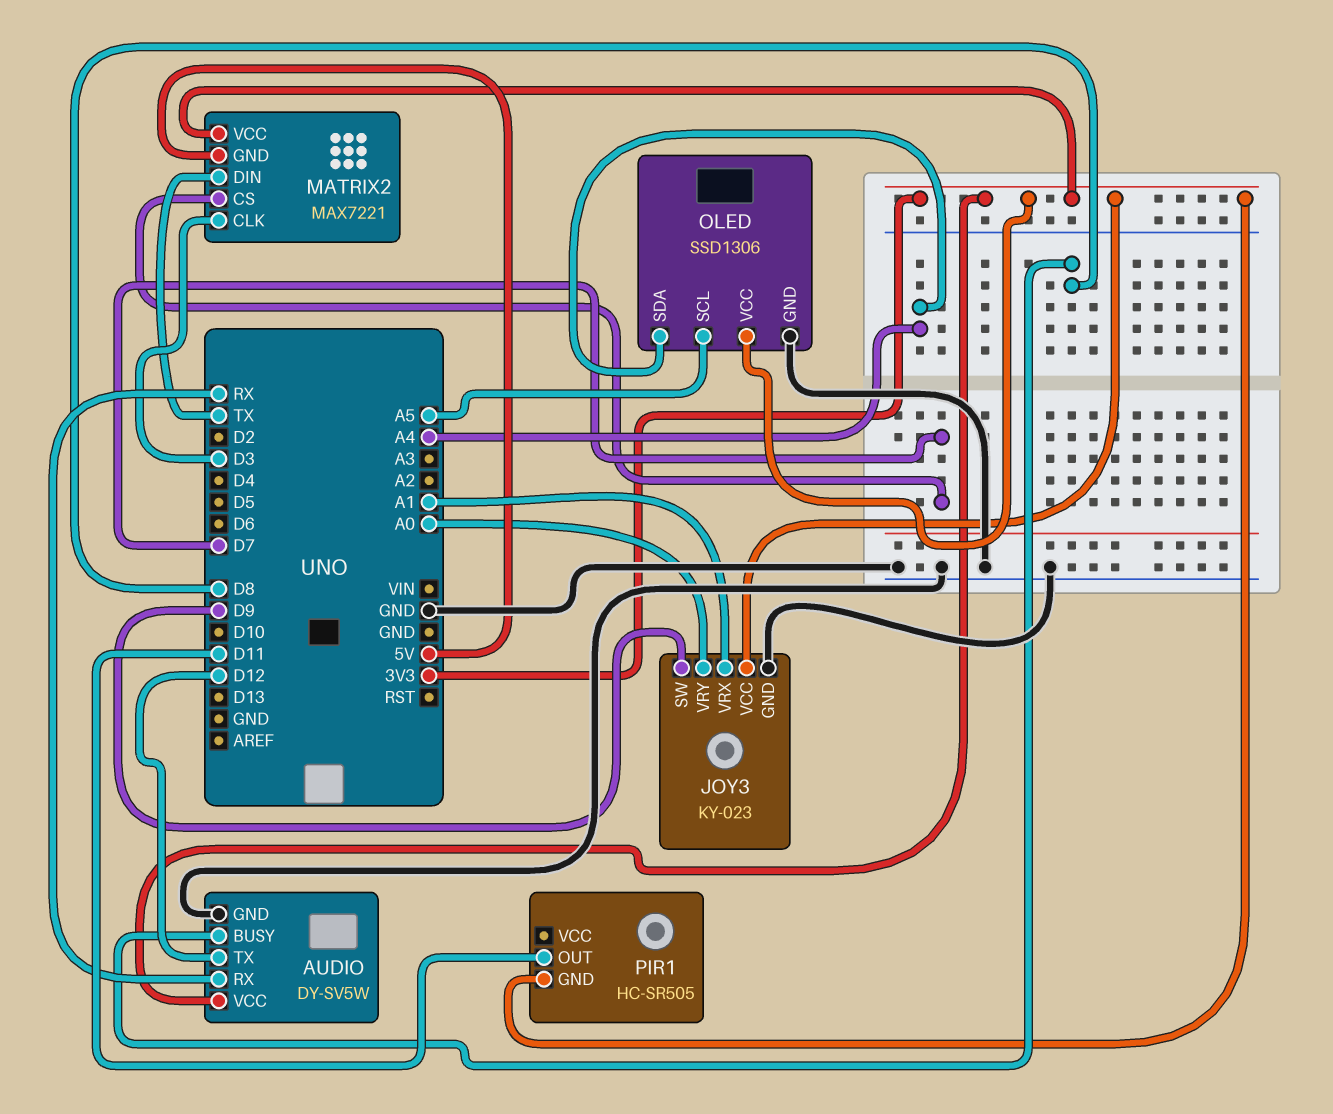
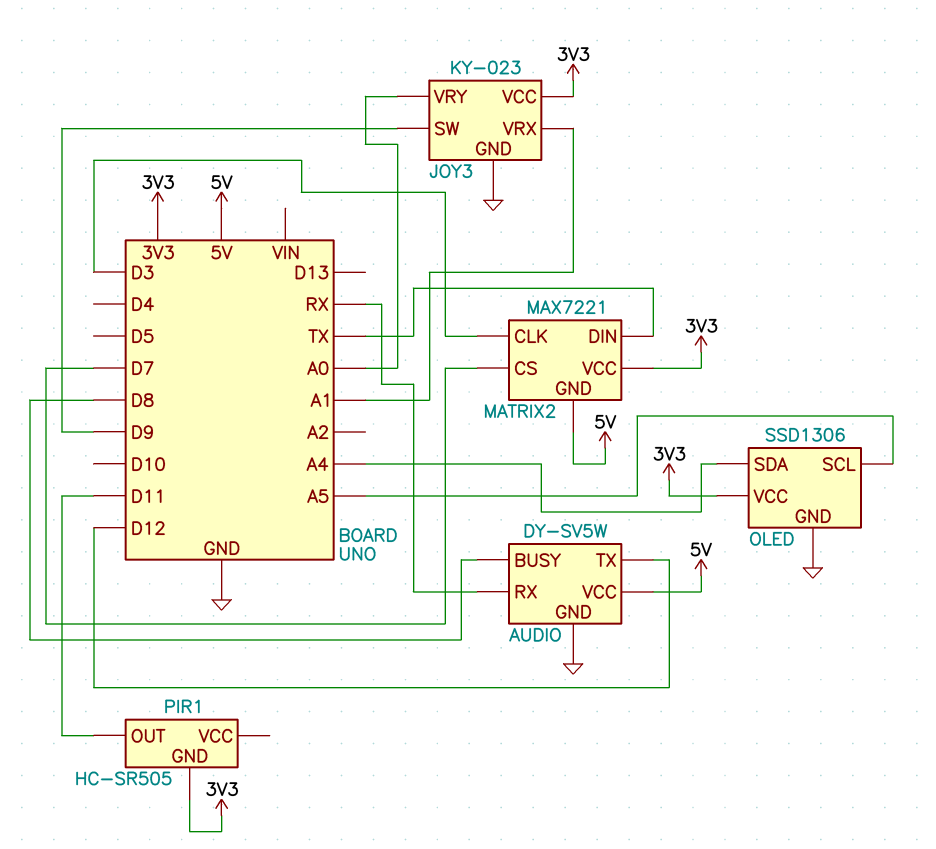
AUDIO pin VCC: 3V3 -> 5V

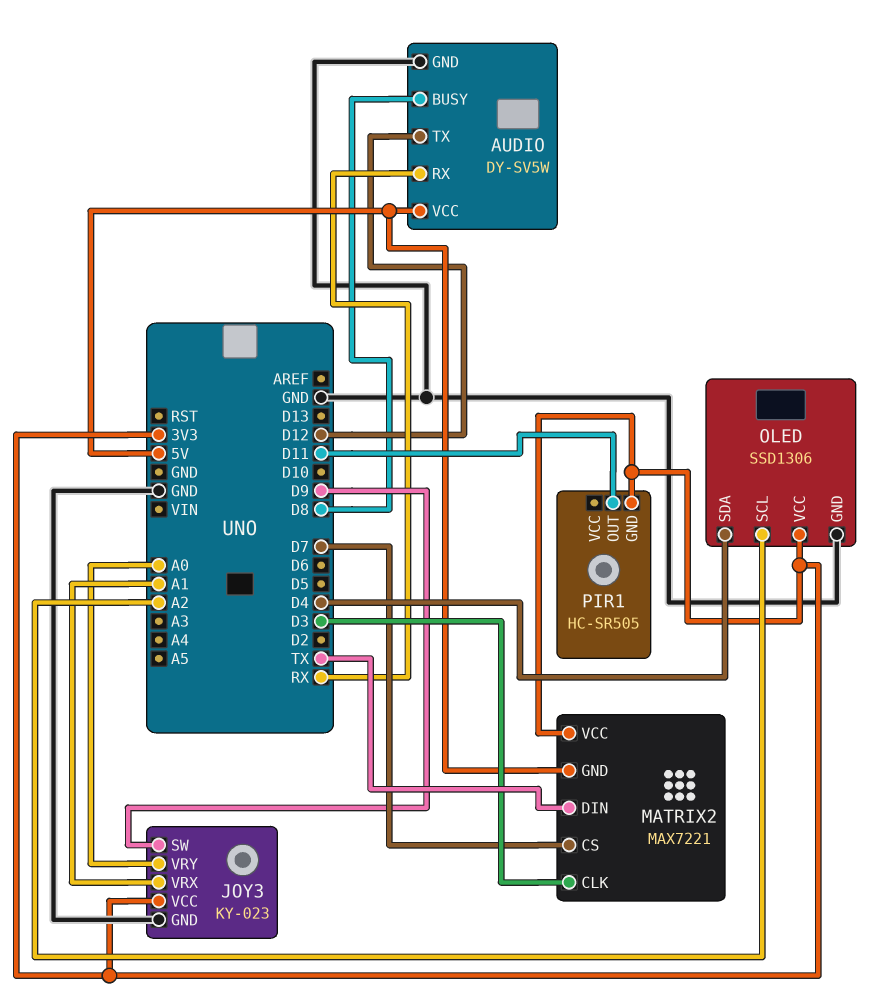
OLED pin SCL: A5 -> A2
OLED pin SDA: A4 -> D4

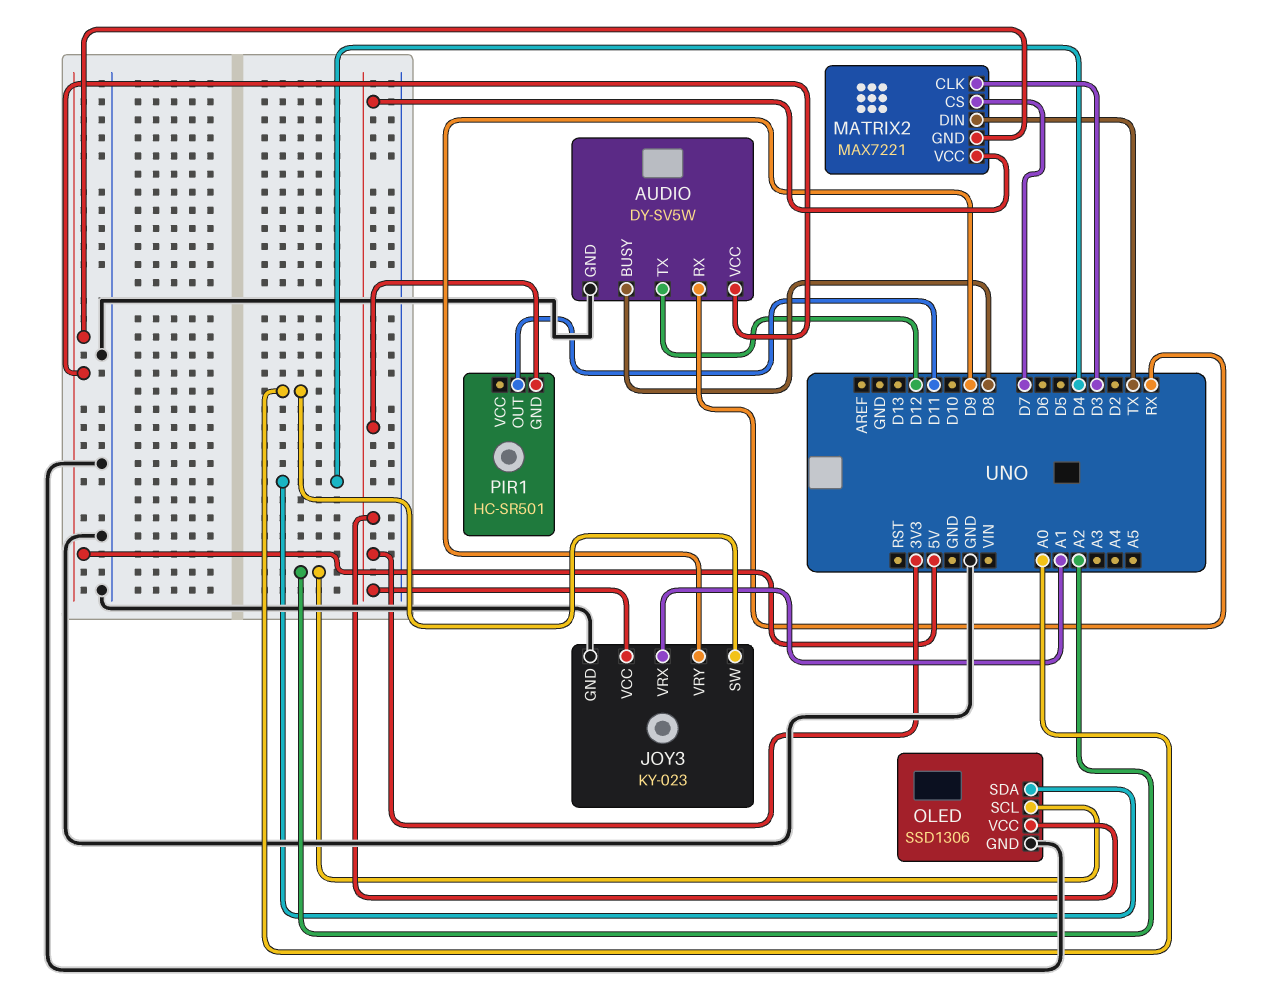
JOY3 pin SW: D9 -> A0
JOY3 pin VRY: A0 -> D9
PIR1: HC-SR505 -> HC-SR501

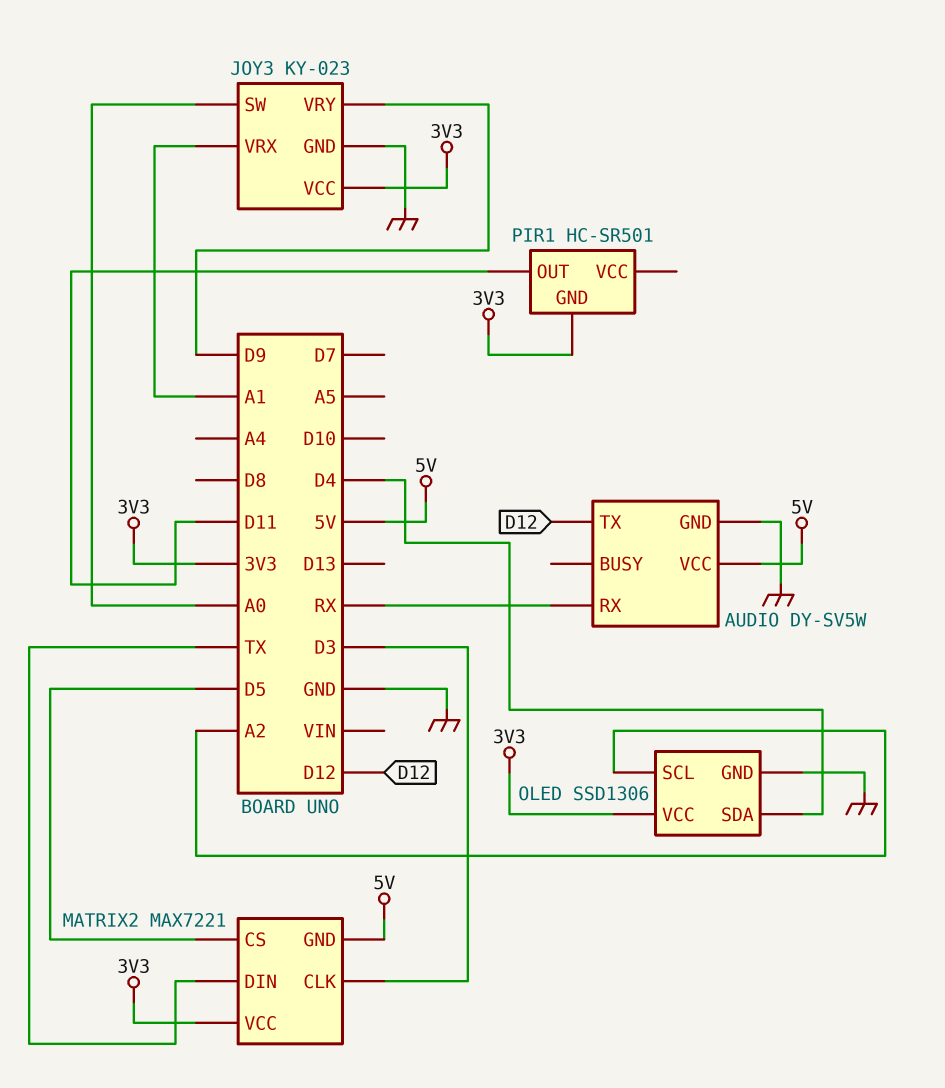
AUDIO pin BUSY: D8 -> none
MATRIX2 pin CS: D7 -> D5

